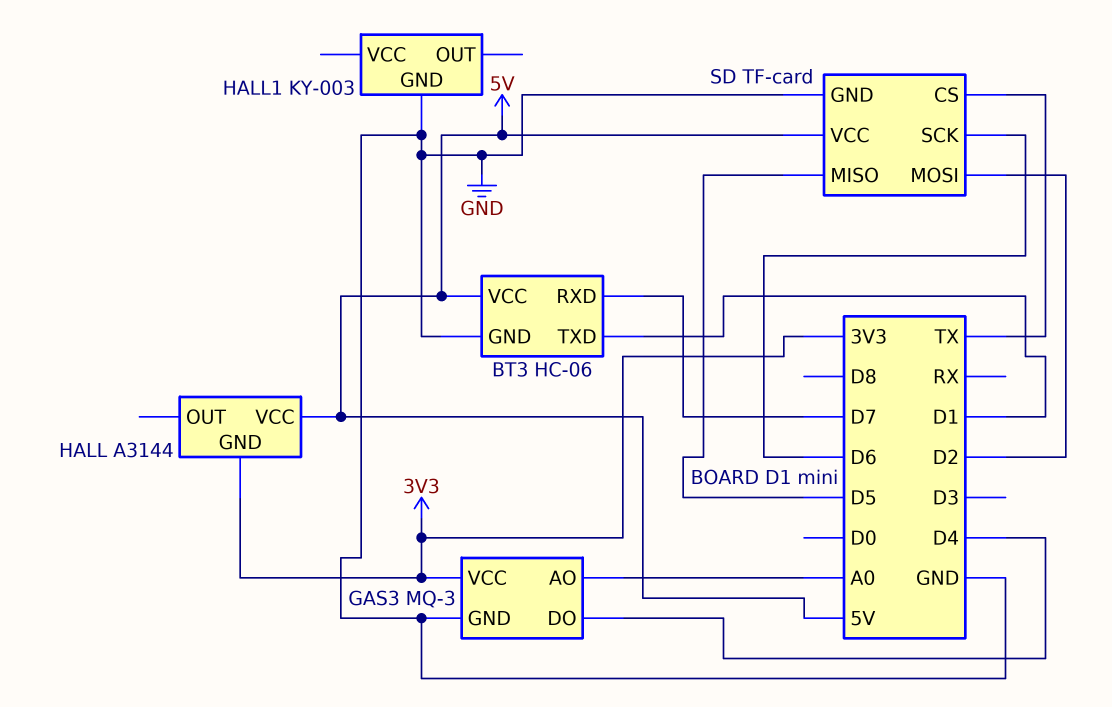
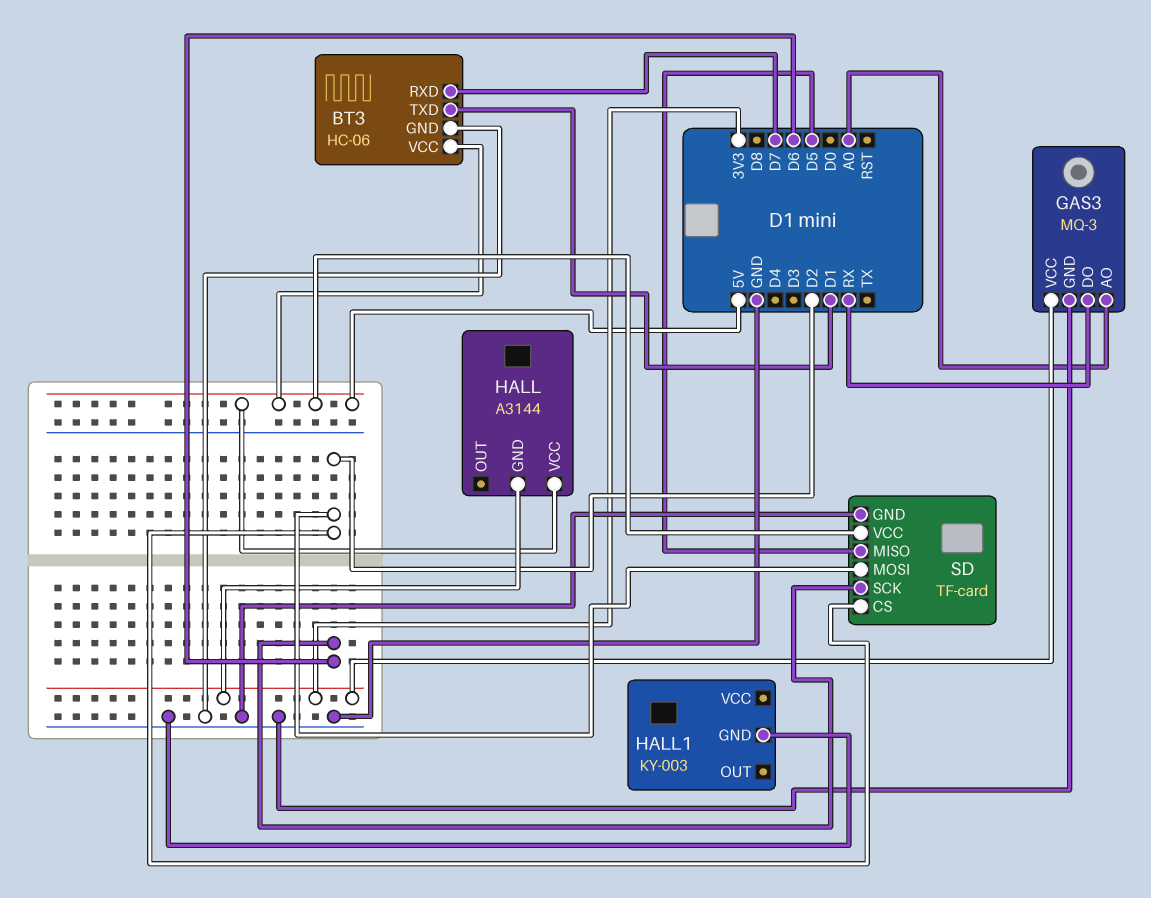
GAS3 pin DO: D4 -> RX
SD pin CS: TX -> D2

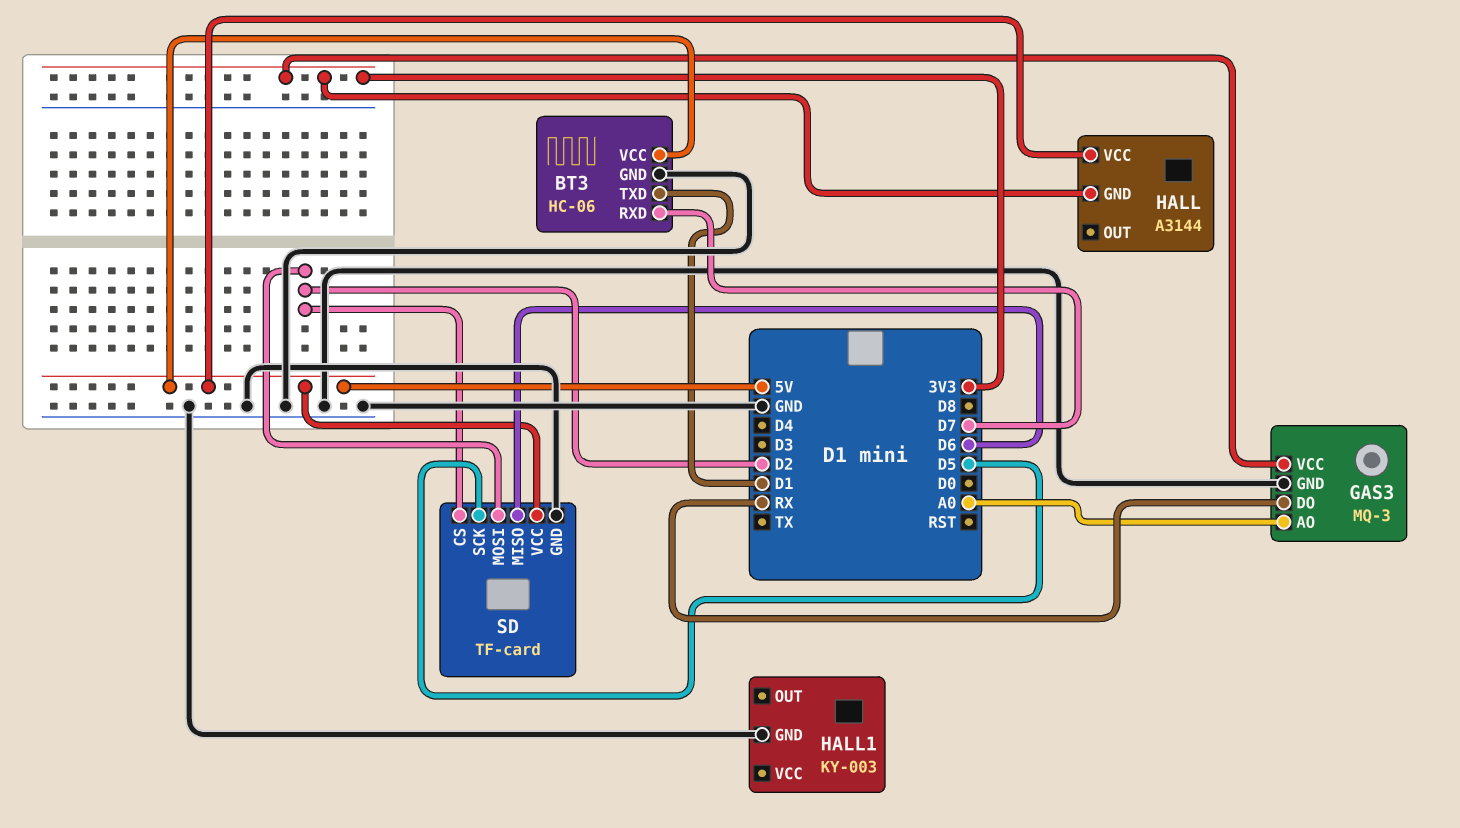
SD pin MISO: D5 -> D6
SD pin SCK: D6 -> D5

